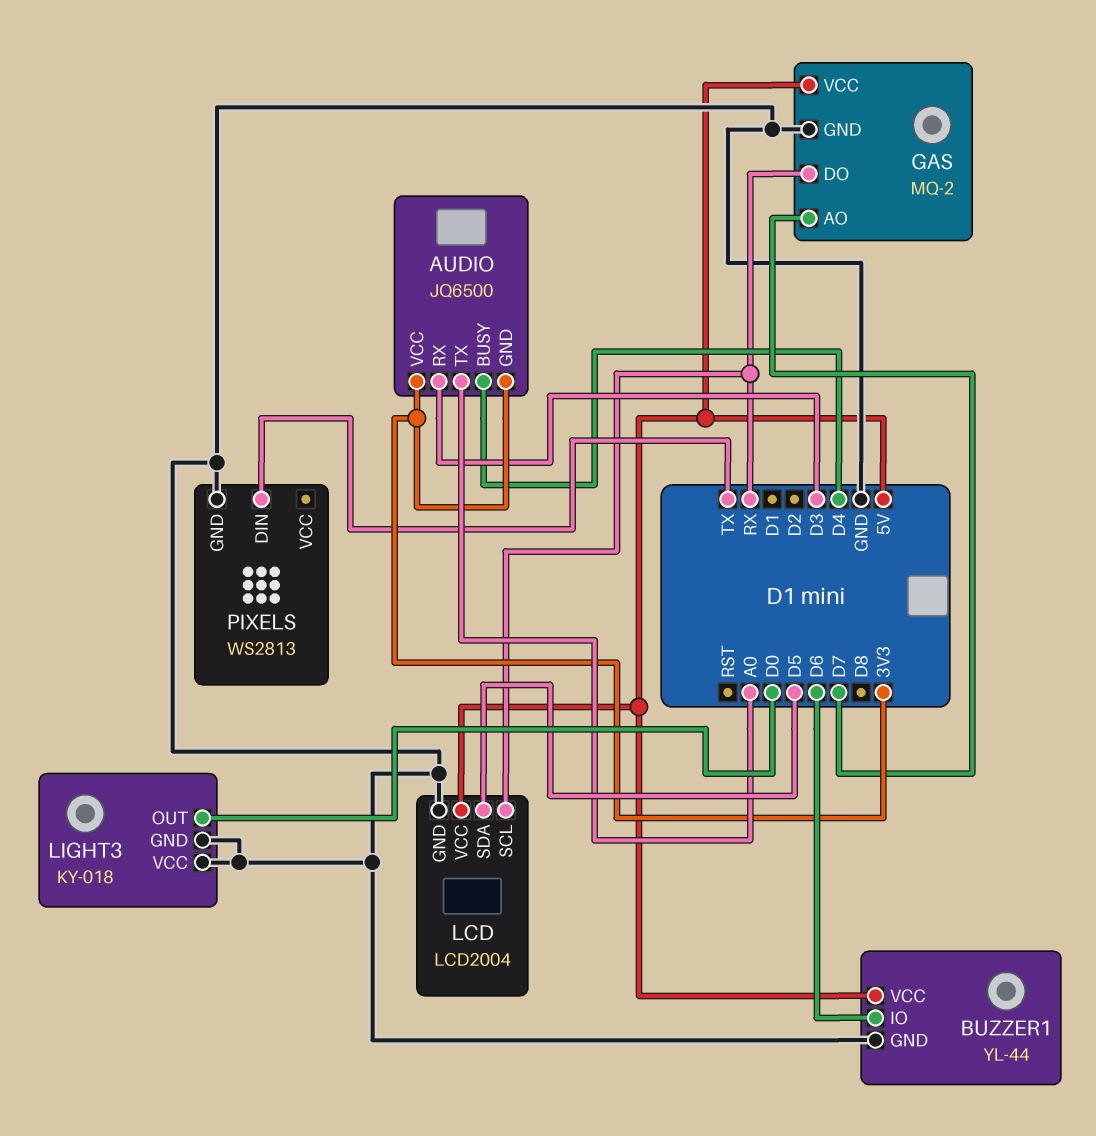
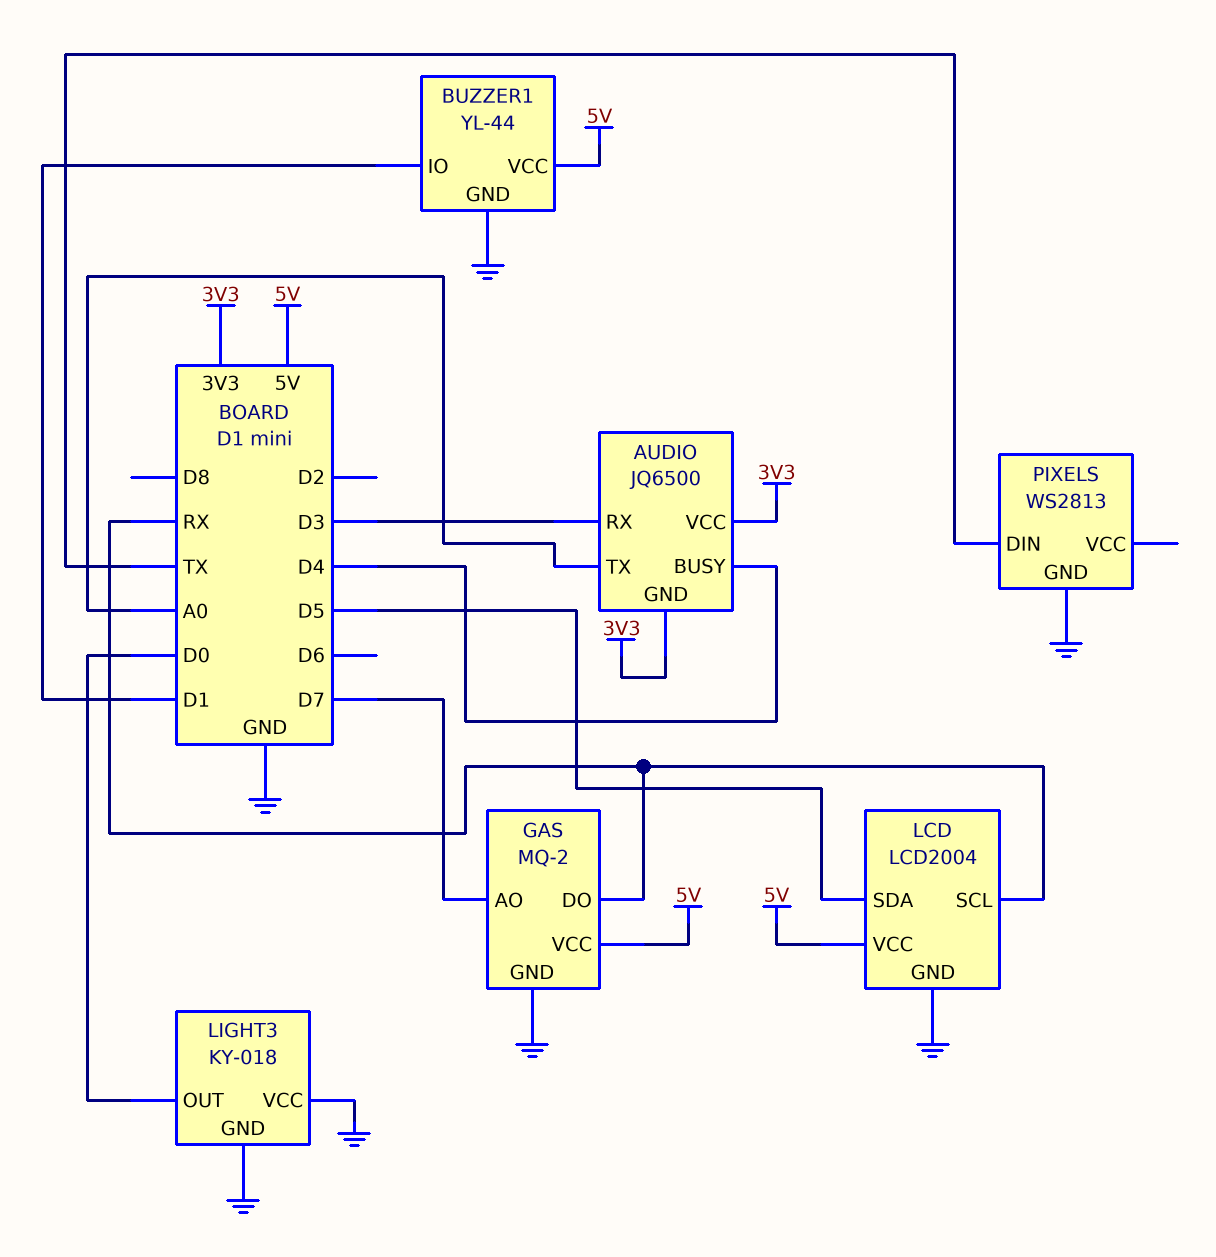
BUZZER1 pin IO: D6 -> D1

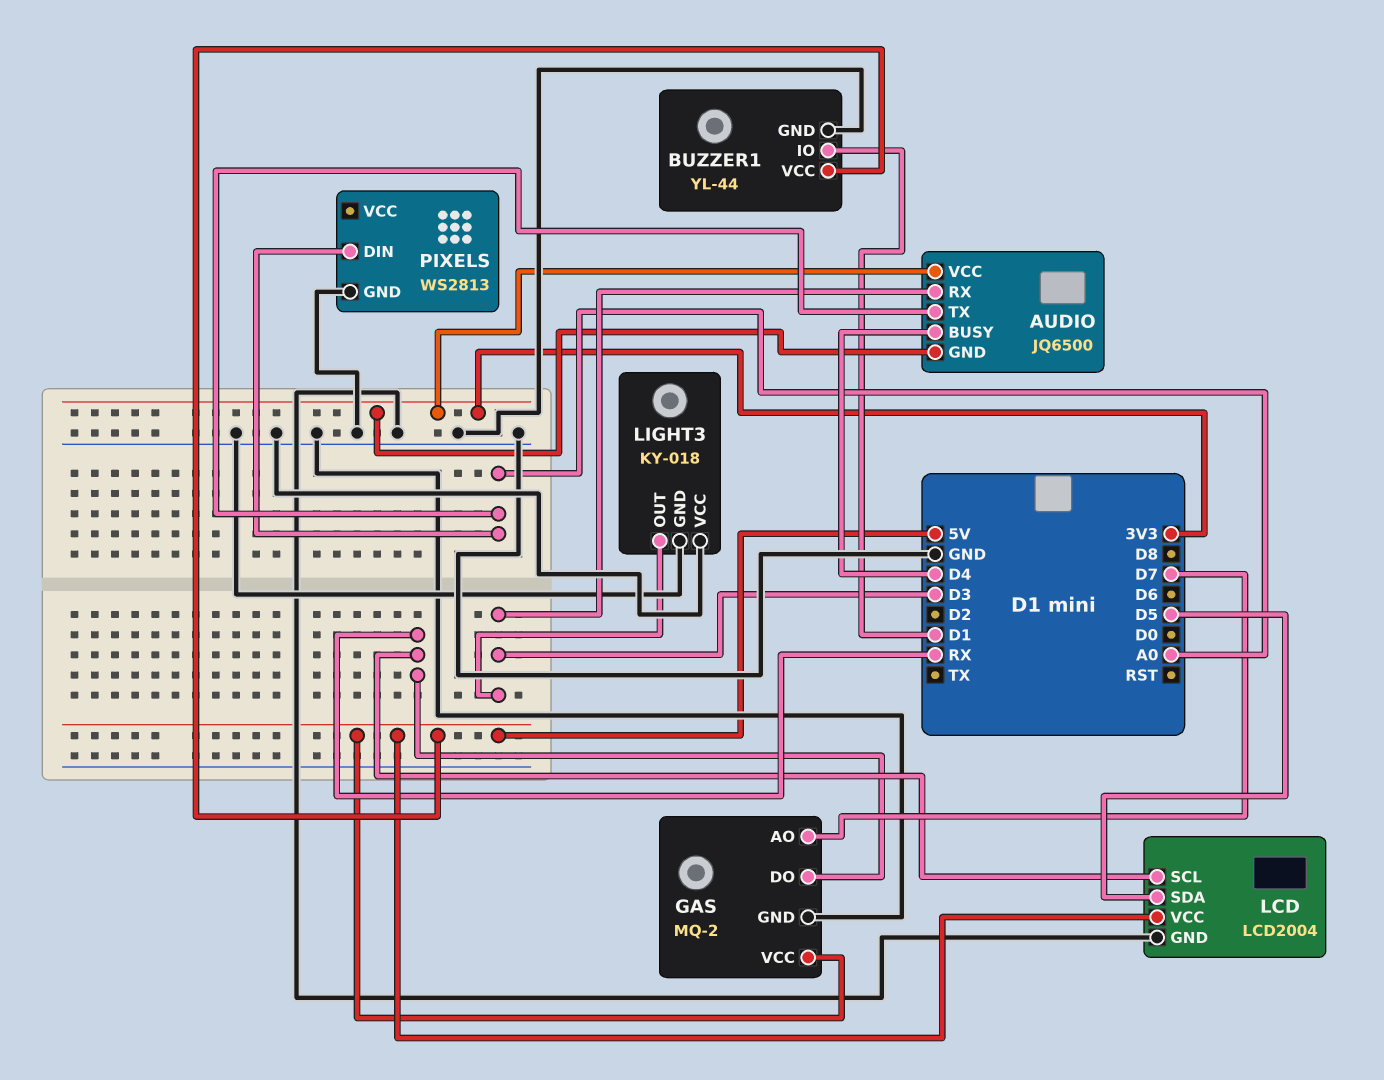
LIGHT3 pin OUT: D0 -> D3
PIXELS pin DIN: TX -> A0

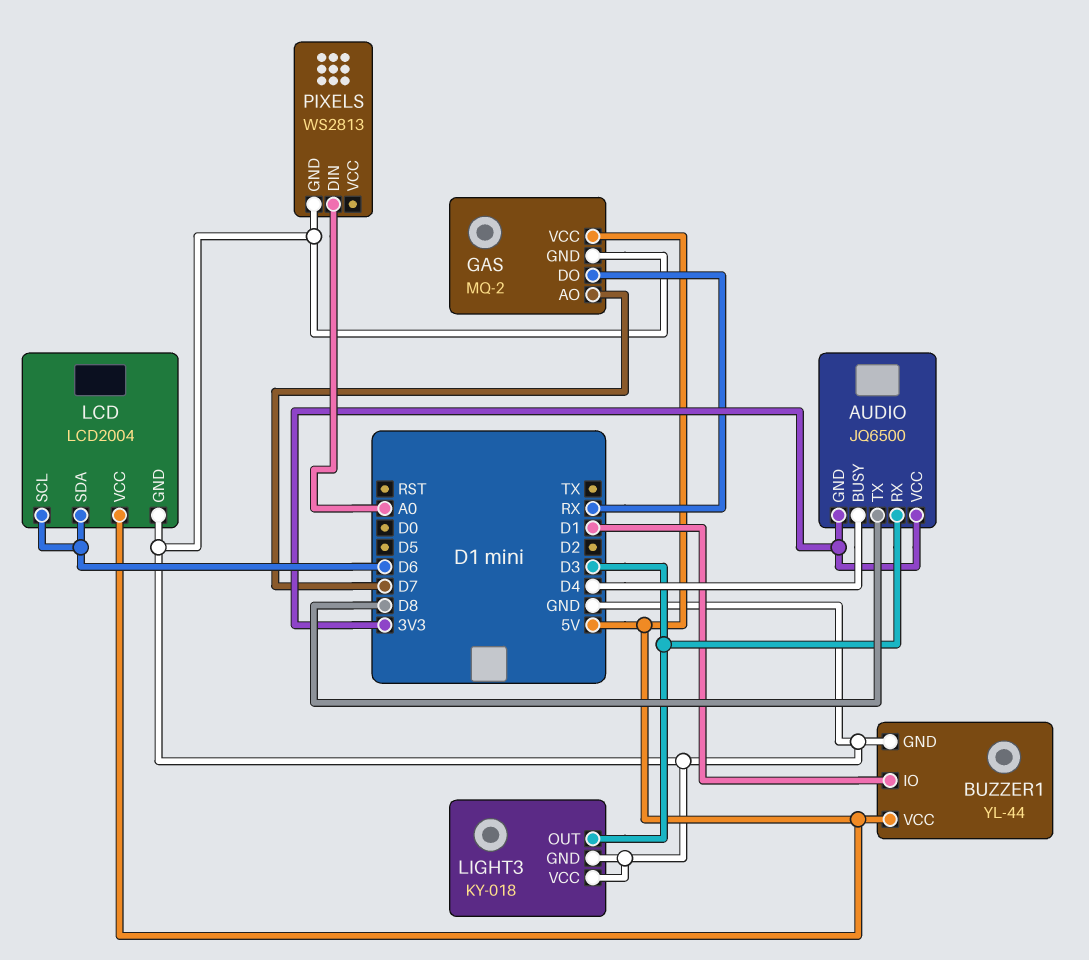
AUDIO pin TX: A0 -> D8
LCD pin SCL: RX -> D6
LCD pin SDA: D5 -> D6

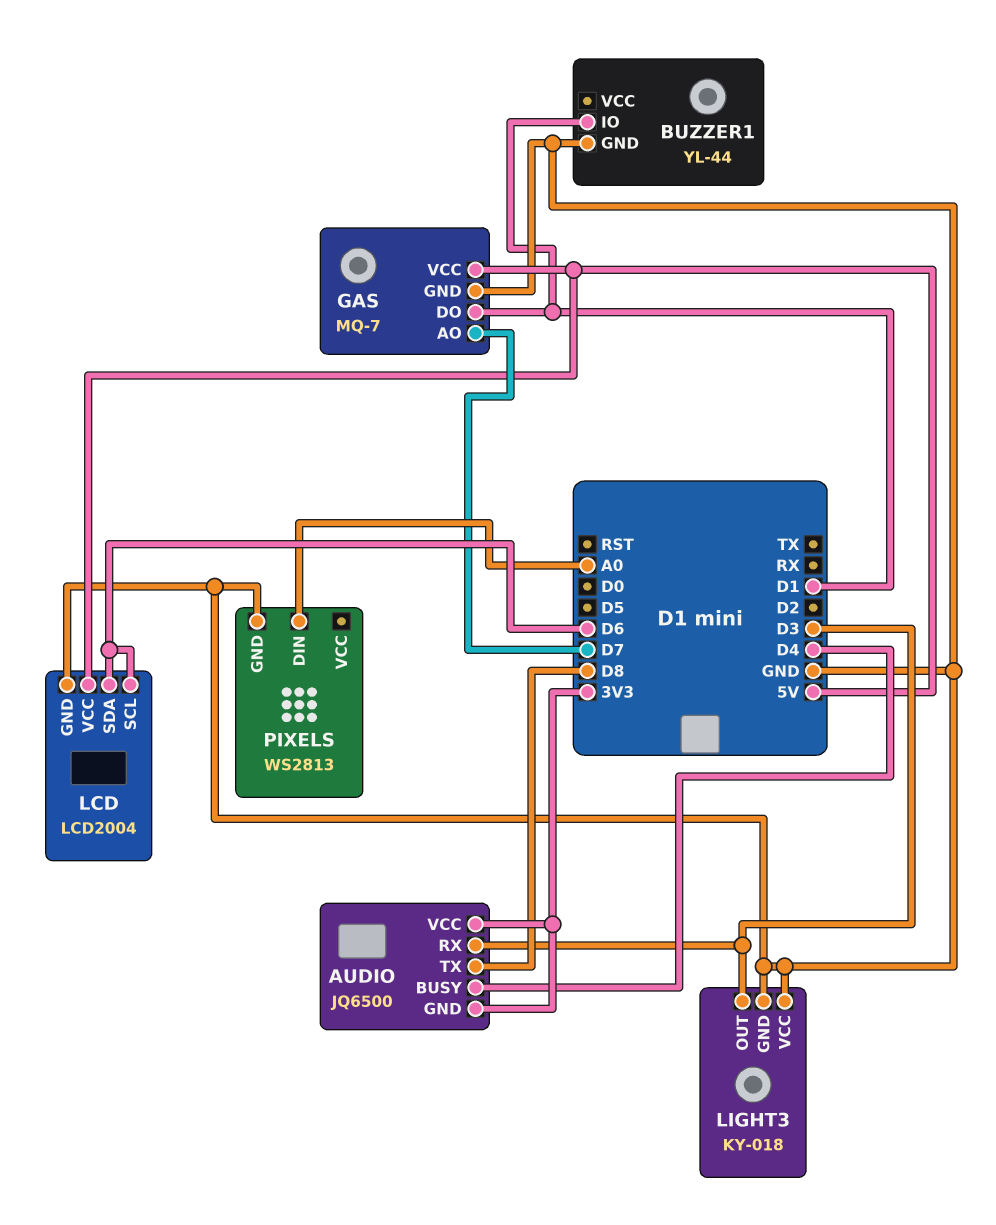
BUZZER1 pin VCC: 5V -> none
GAS: MQ-2 -> MQ-7
GAS pin DO: RX -> D1

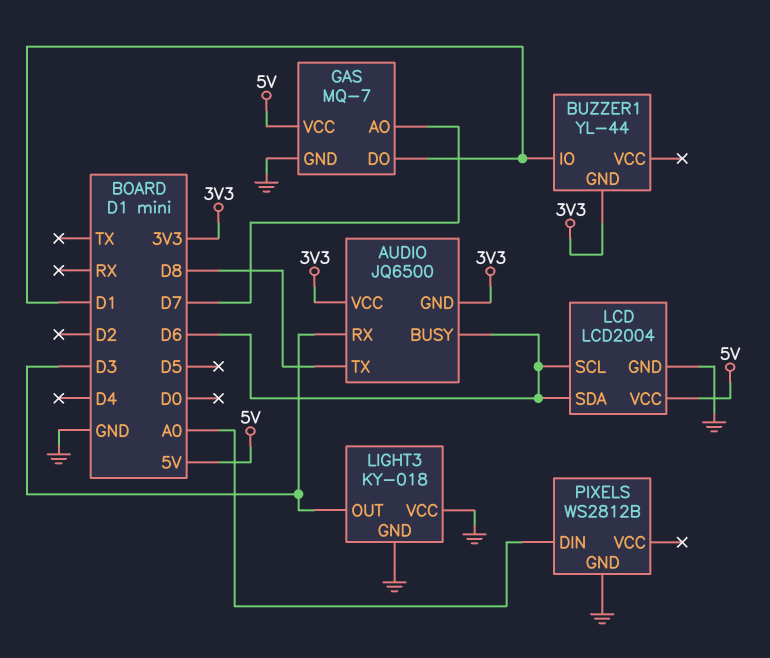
AUDIO pin BUSY: D4 -> D6
BUZZER1 pin GND: GND -> 3V3
PIXELS: WS2813 -> WS2812B

